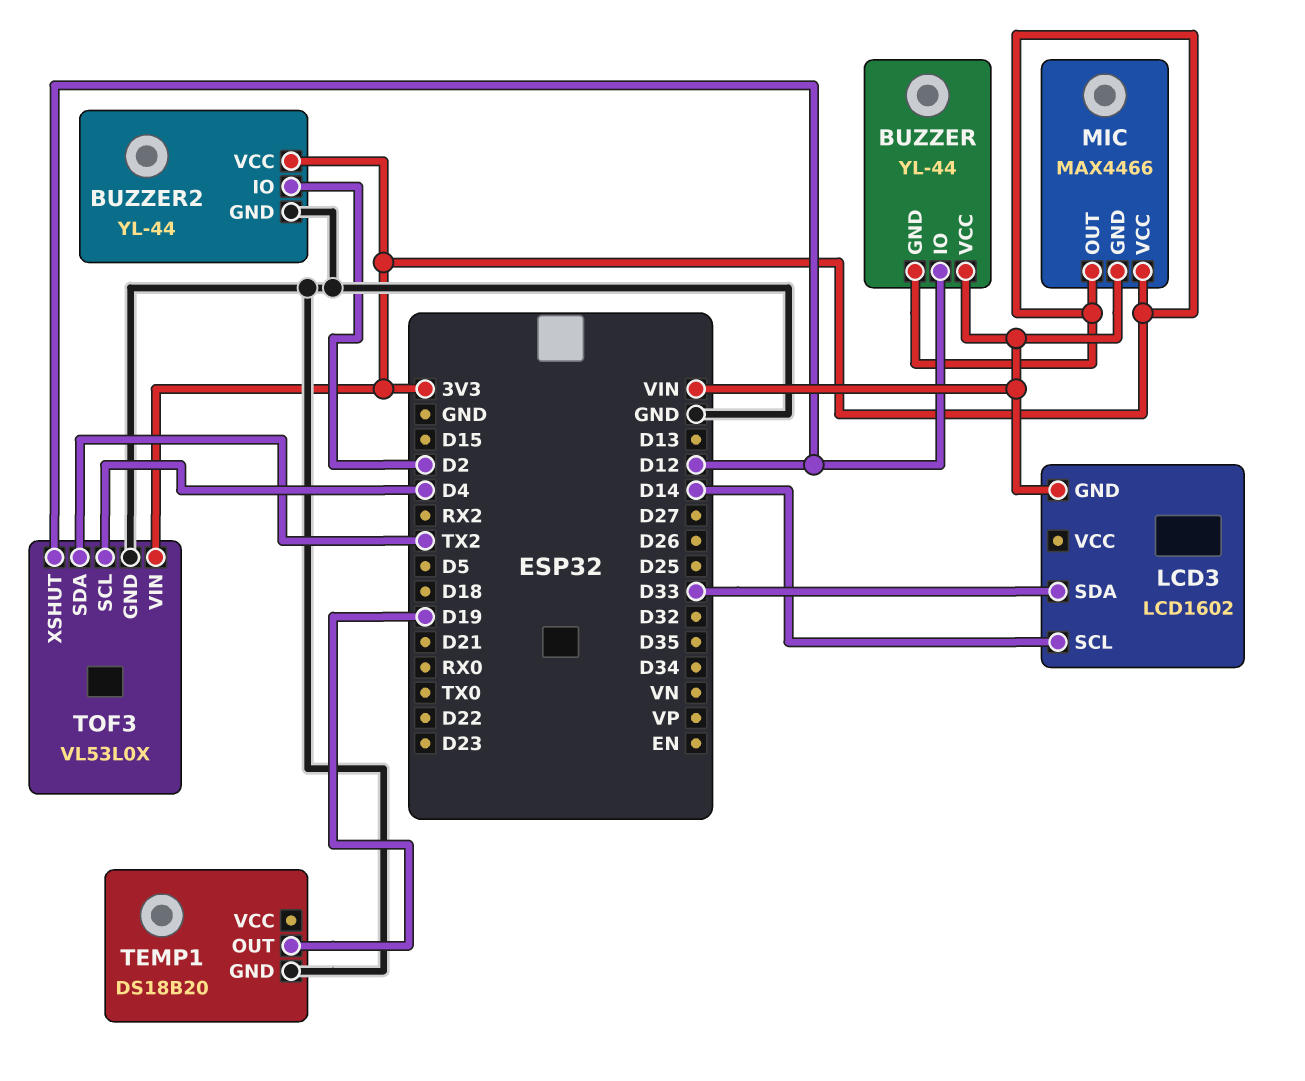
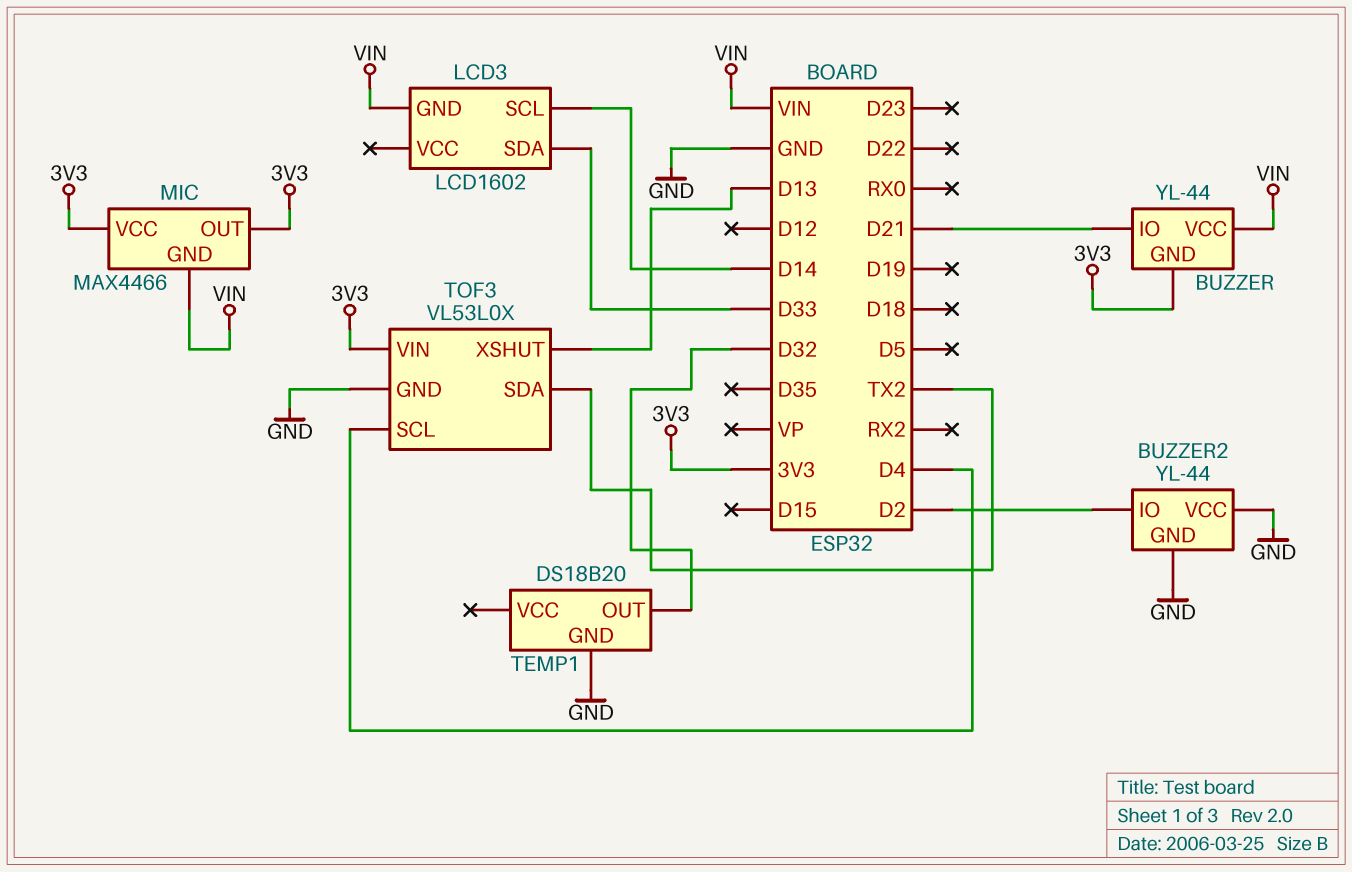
BUZZER pin IO: D12 -> D21
BUZZER2 pin VCC: 3V3 -> GND
TEMP1 pin OUT: D19 -> D32
TOF3 pin XSHUT: D12 -> D13

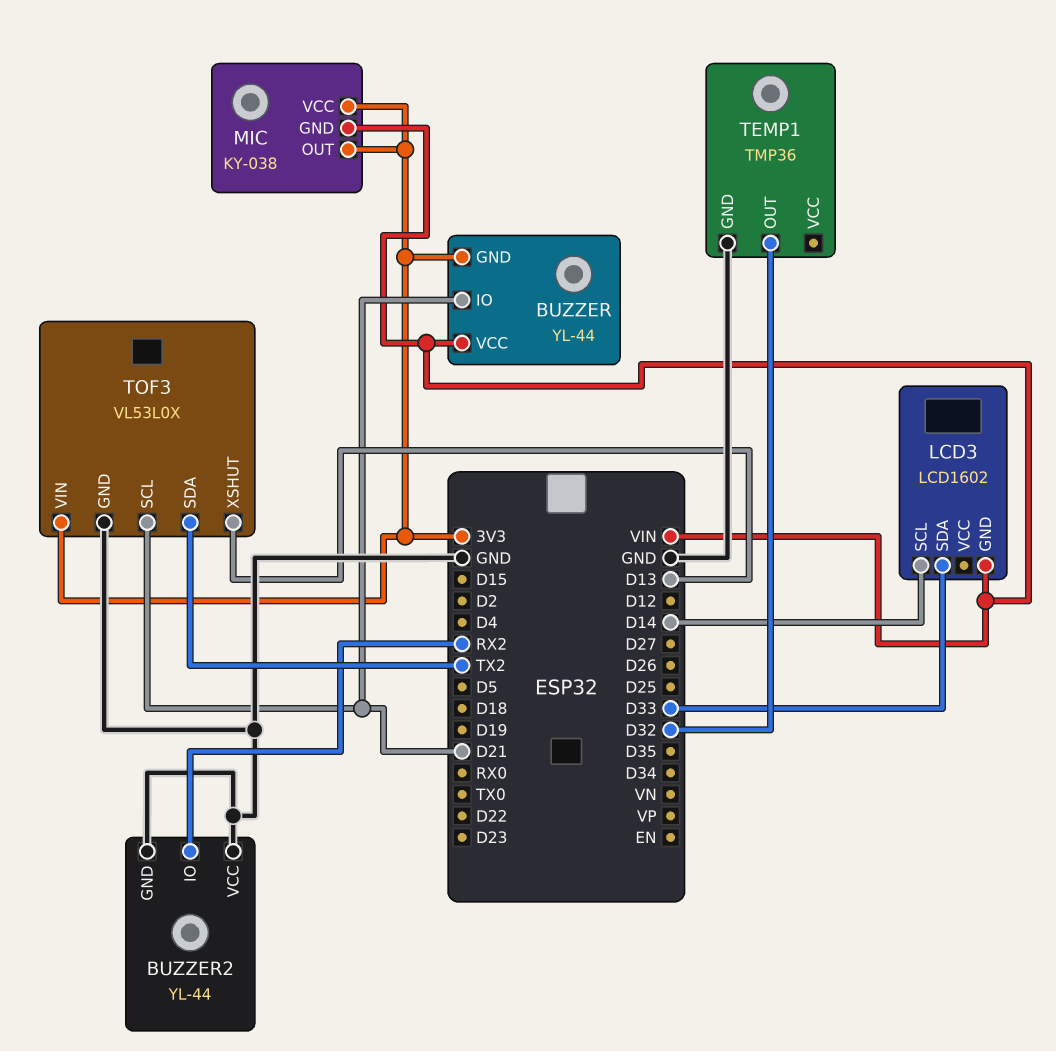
BUZZER2 pin IO: D2 -> RX2
MIC: MAX4466 -> KY-038
TEMP1: DS18B20 -> TMP36
TOF3 pin SCL: D4 -> D21

